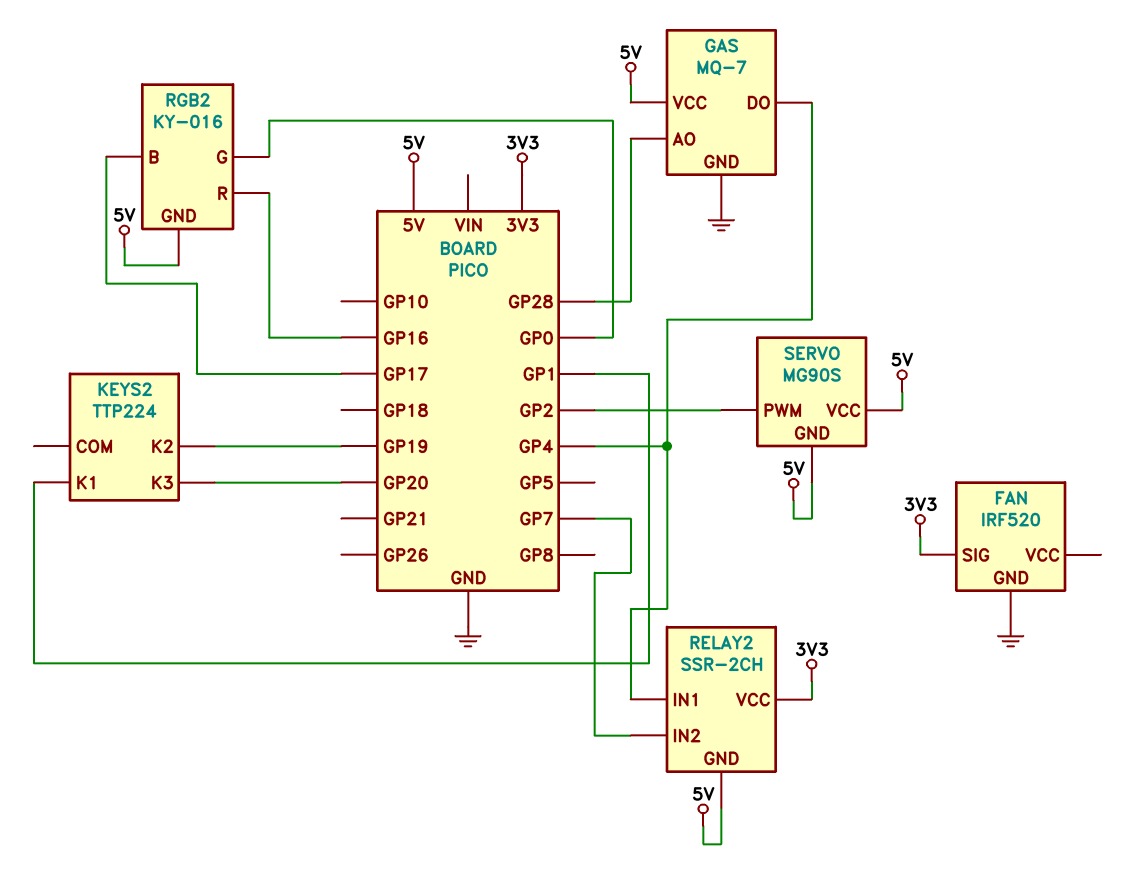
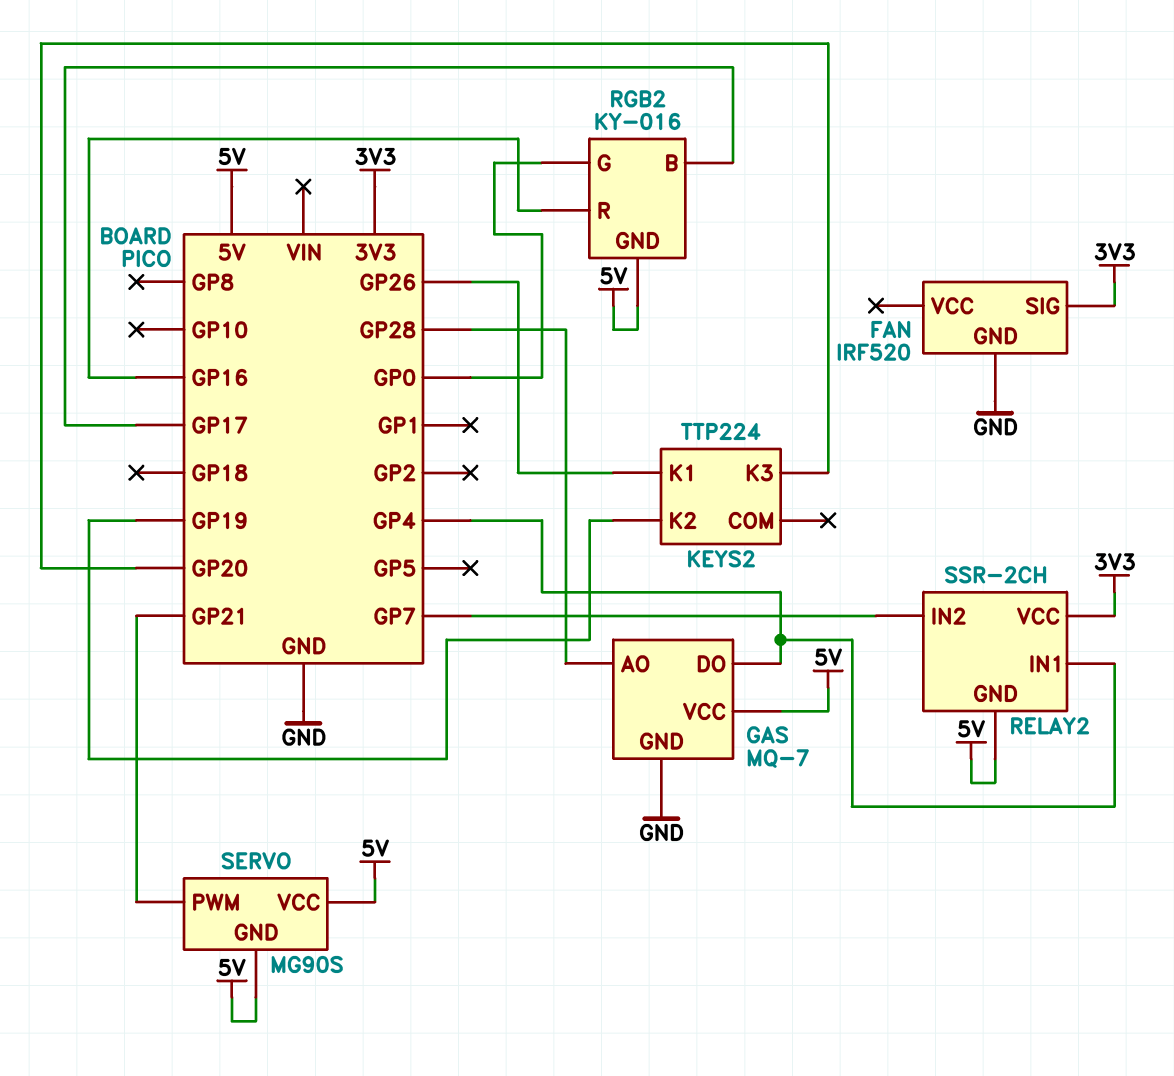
KEYS2 pin K1: GP1 -> GP26
SERVO pin PWM: GP2 -> GP21

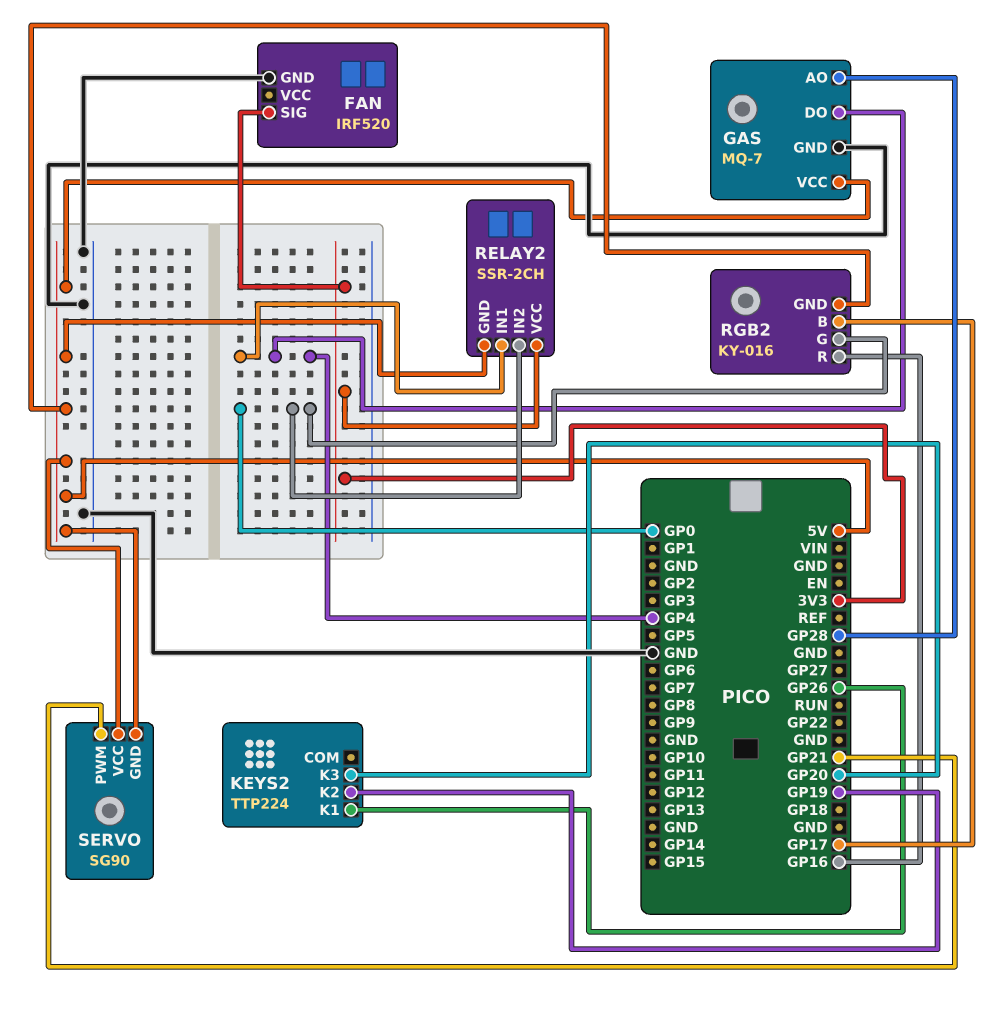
RELAY2 pin IN2: GP7 -> GP0
SERVO: MG90S -> SG90

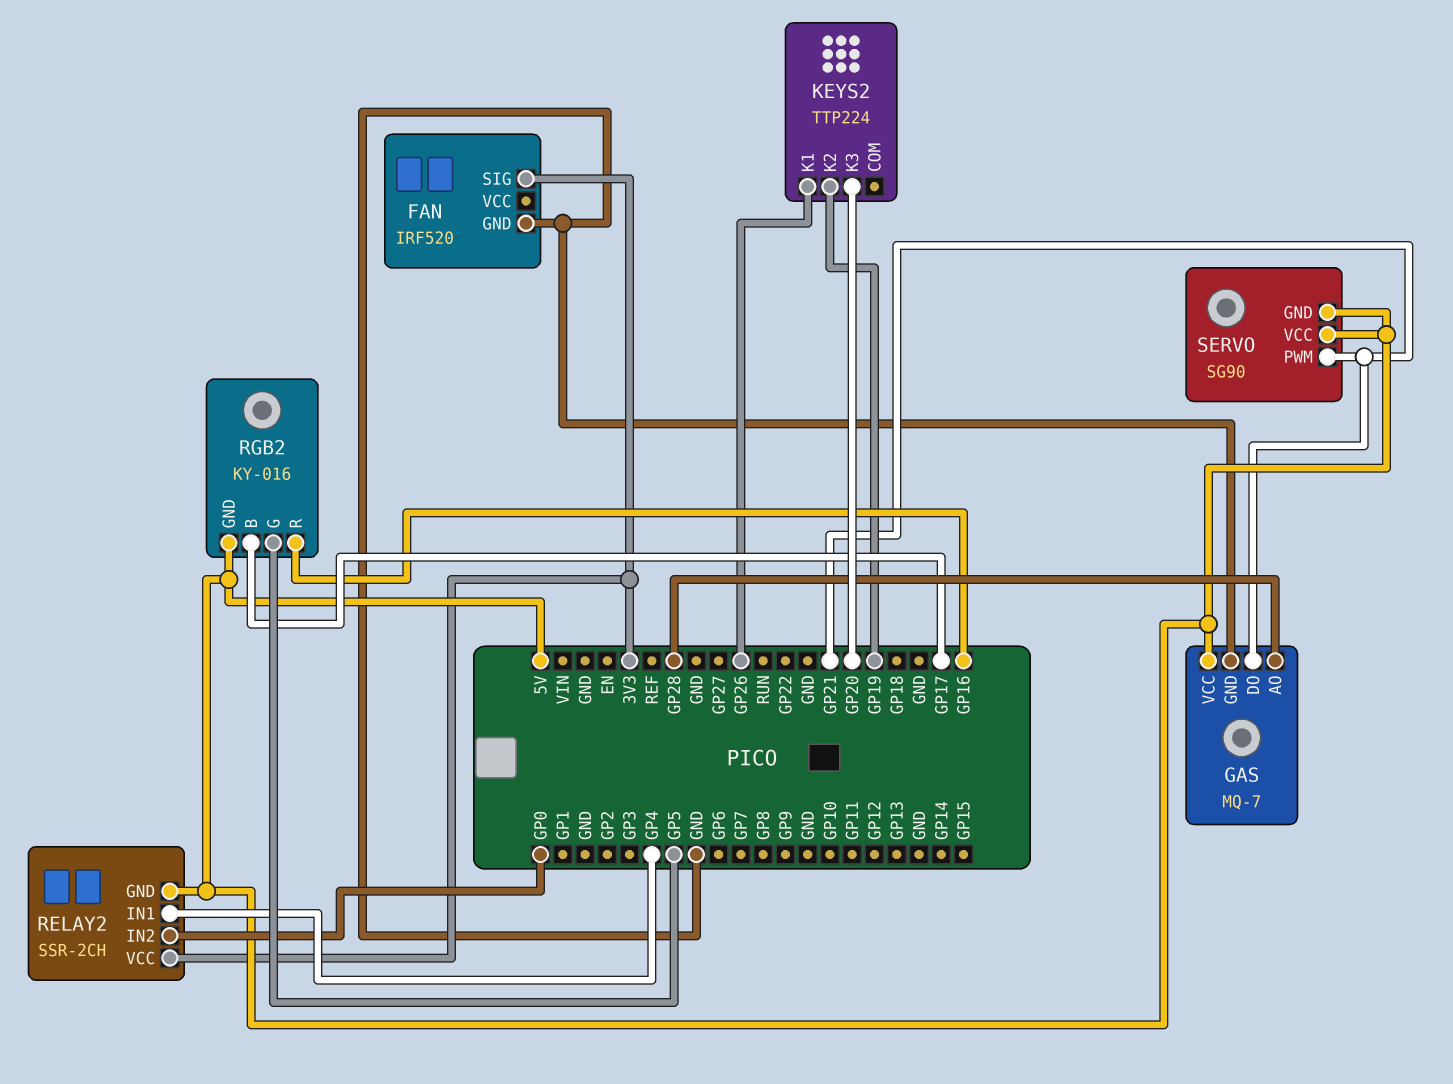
GAS pin DO: GP4 -> GP21
RGB2 pin G: GP0 -> GP5

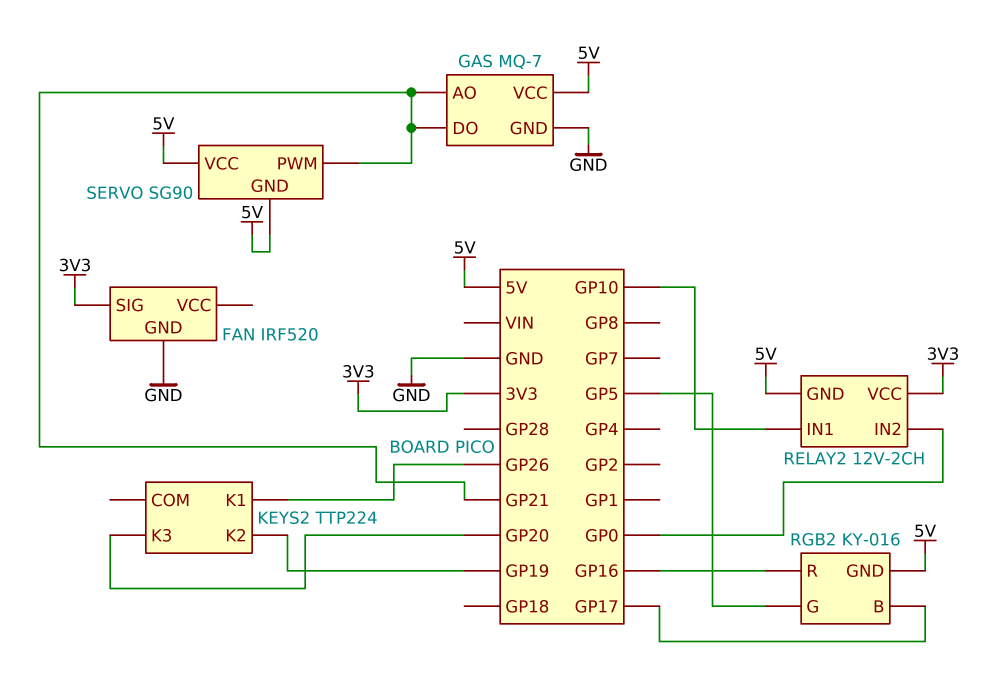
GAS pin AO: GP28 -> GP21
RELAY2: SSR-2CH -> 12V-2CH
RELAY2 pin IN1: GP4 -> GP10

